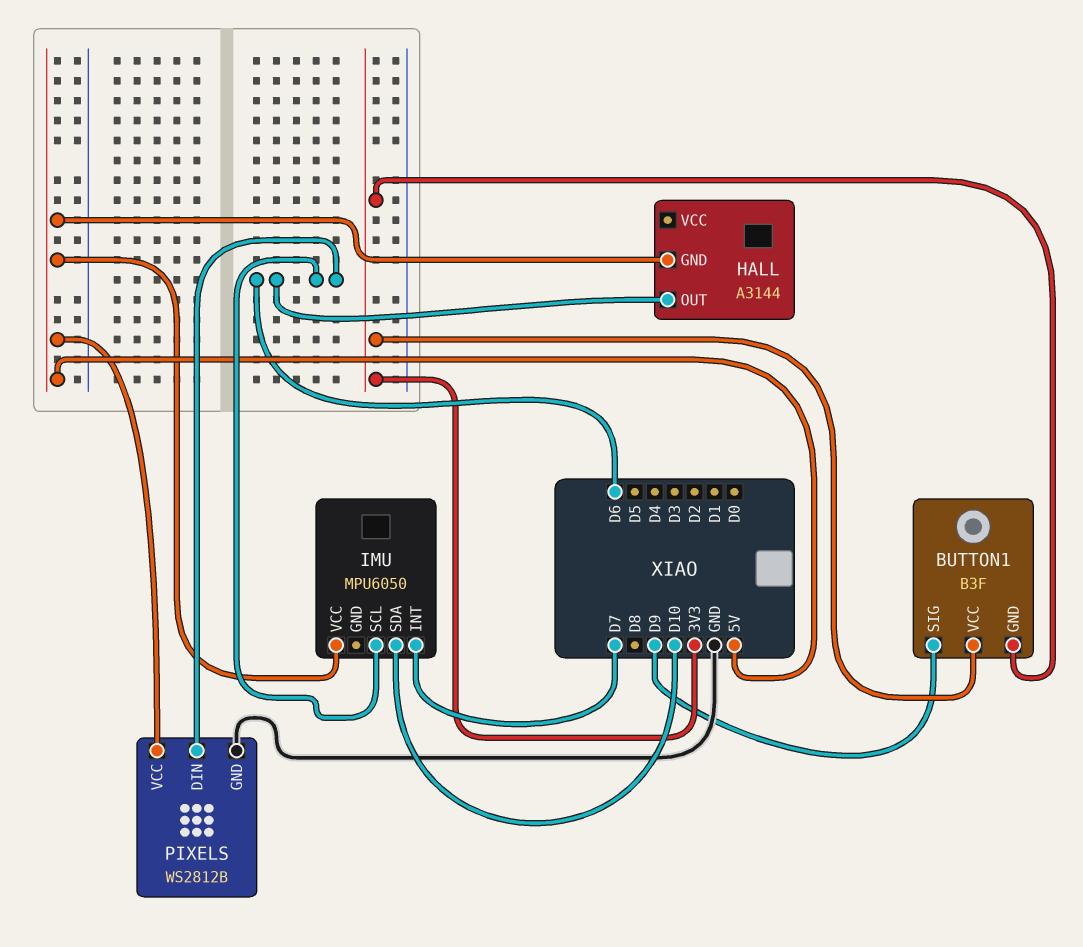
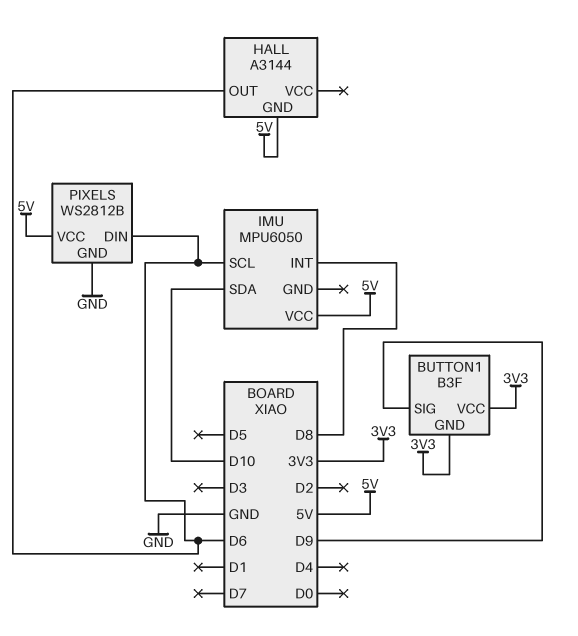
IMU pin INT: D7 -> D8

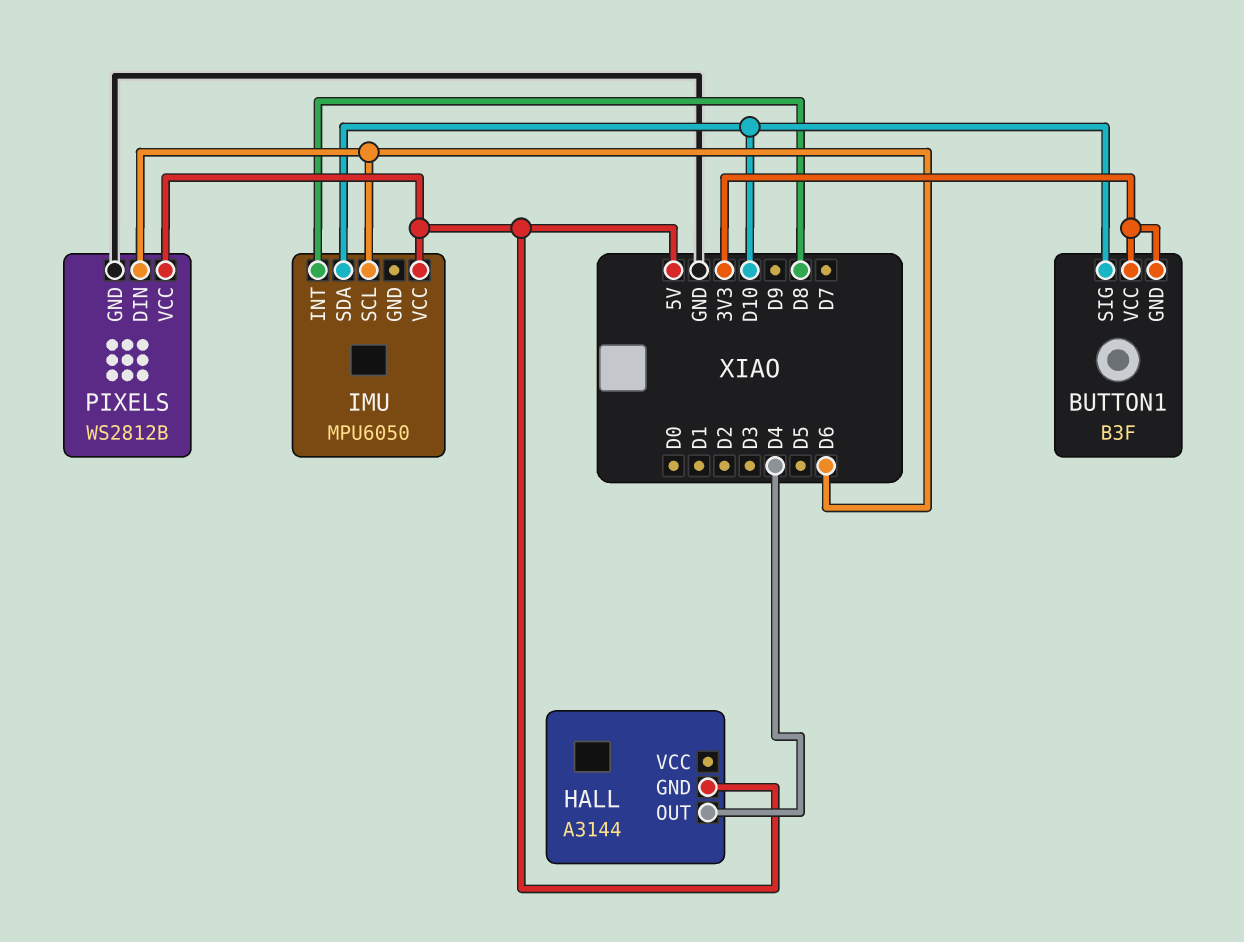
BUTTON1 pin SIG: D9 -> D10
HALL pin OUT: D6 -> D4

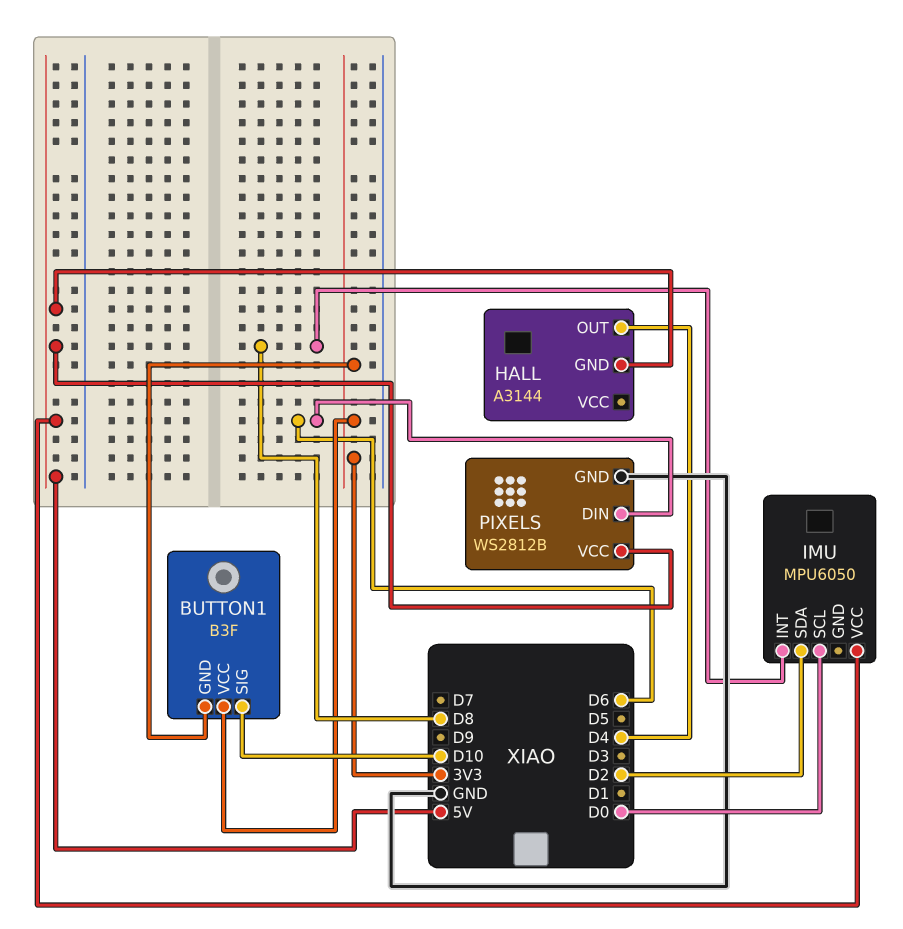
IMU pin SCL: D6 -> D0
IMU pin SDA: D10 -> D2

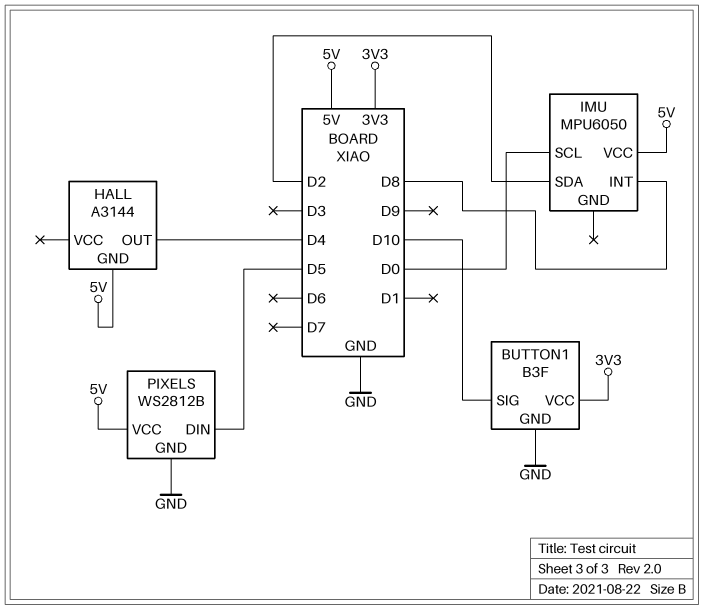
BUTTON1 pin GND: 3V3 -> GND
PIXELS pin DIN: D6 -> D5

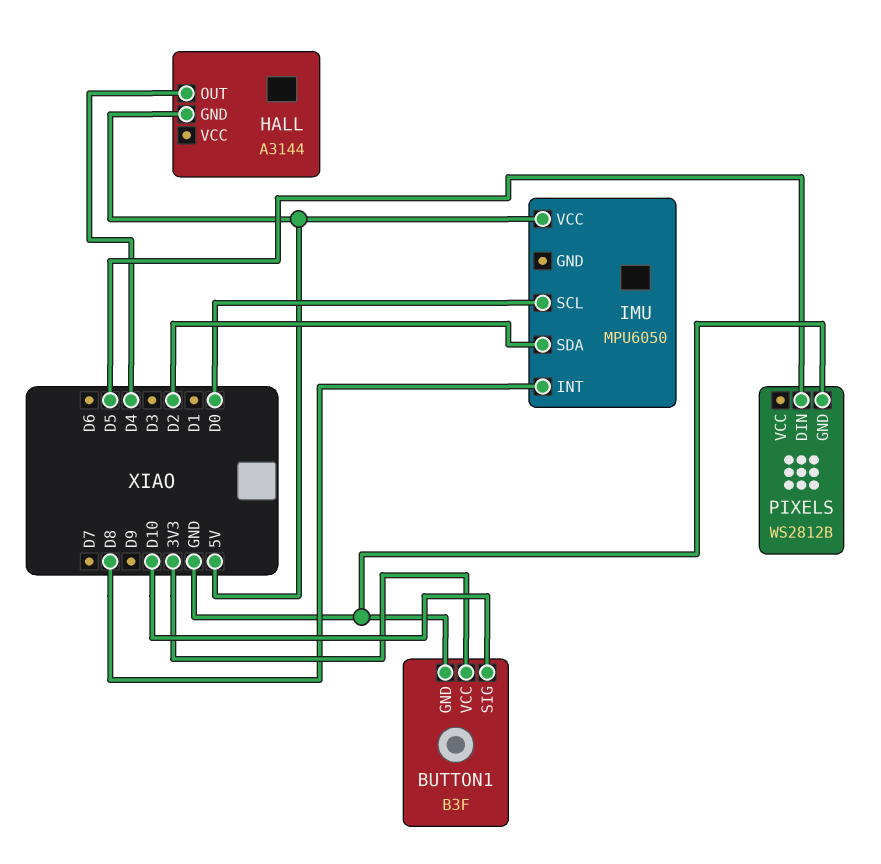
PIXELS pin VCC: 5V -> none

